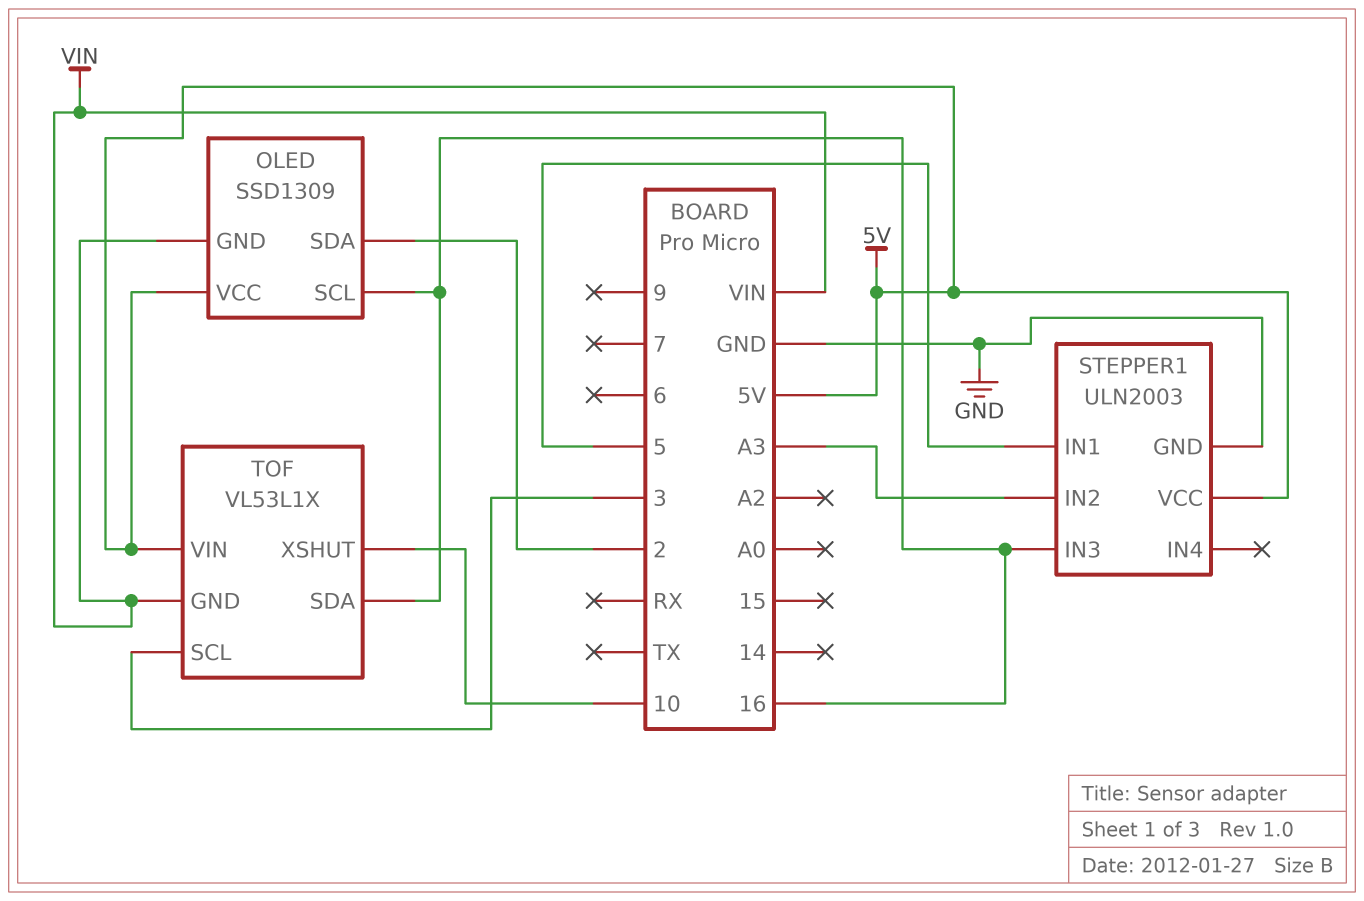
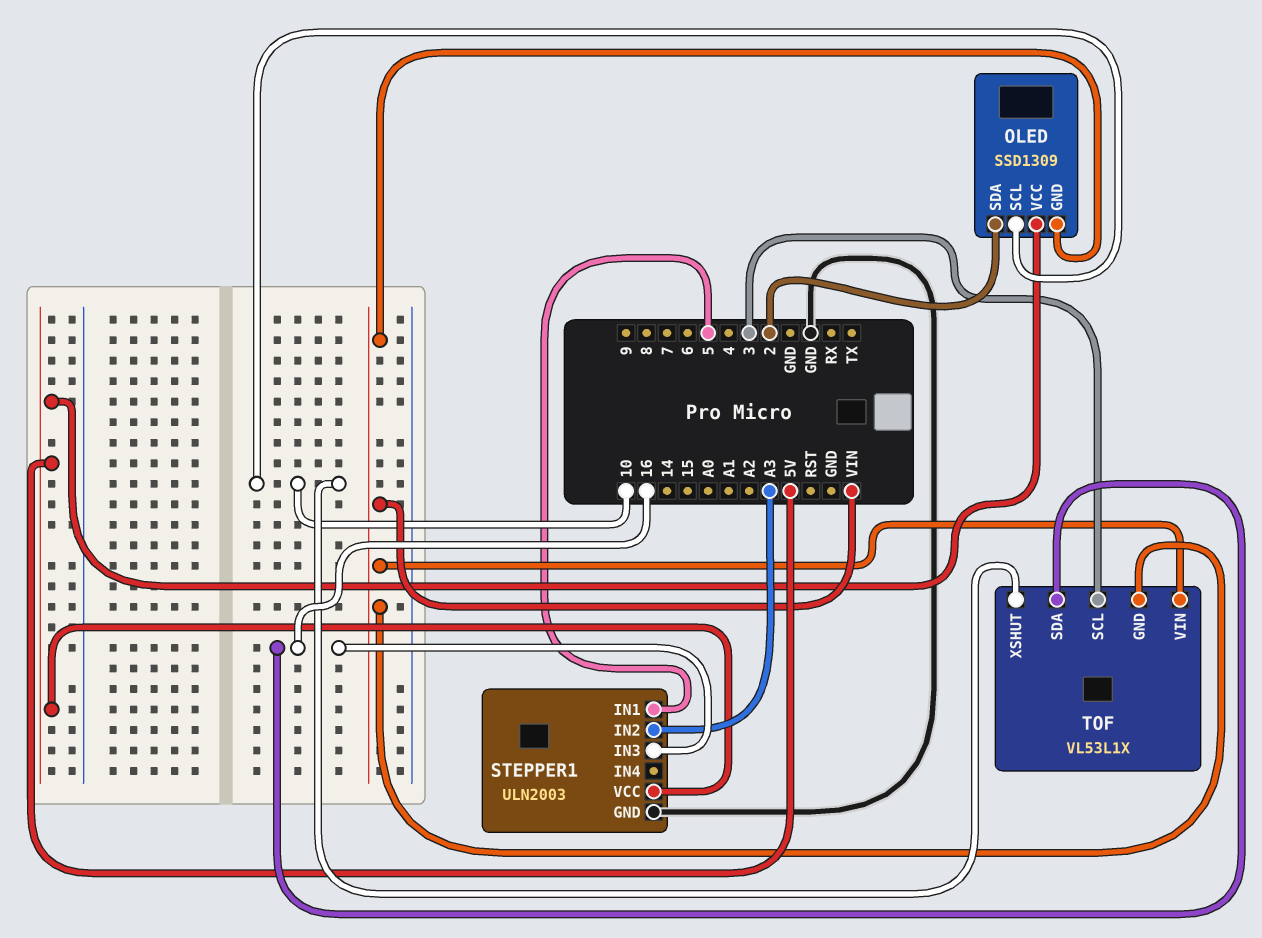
OLED pin SCL: 16 -> 10
TOF pin VIN: 5V -> VIN

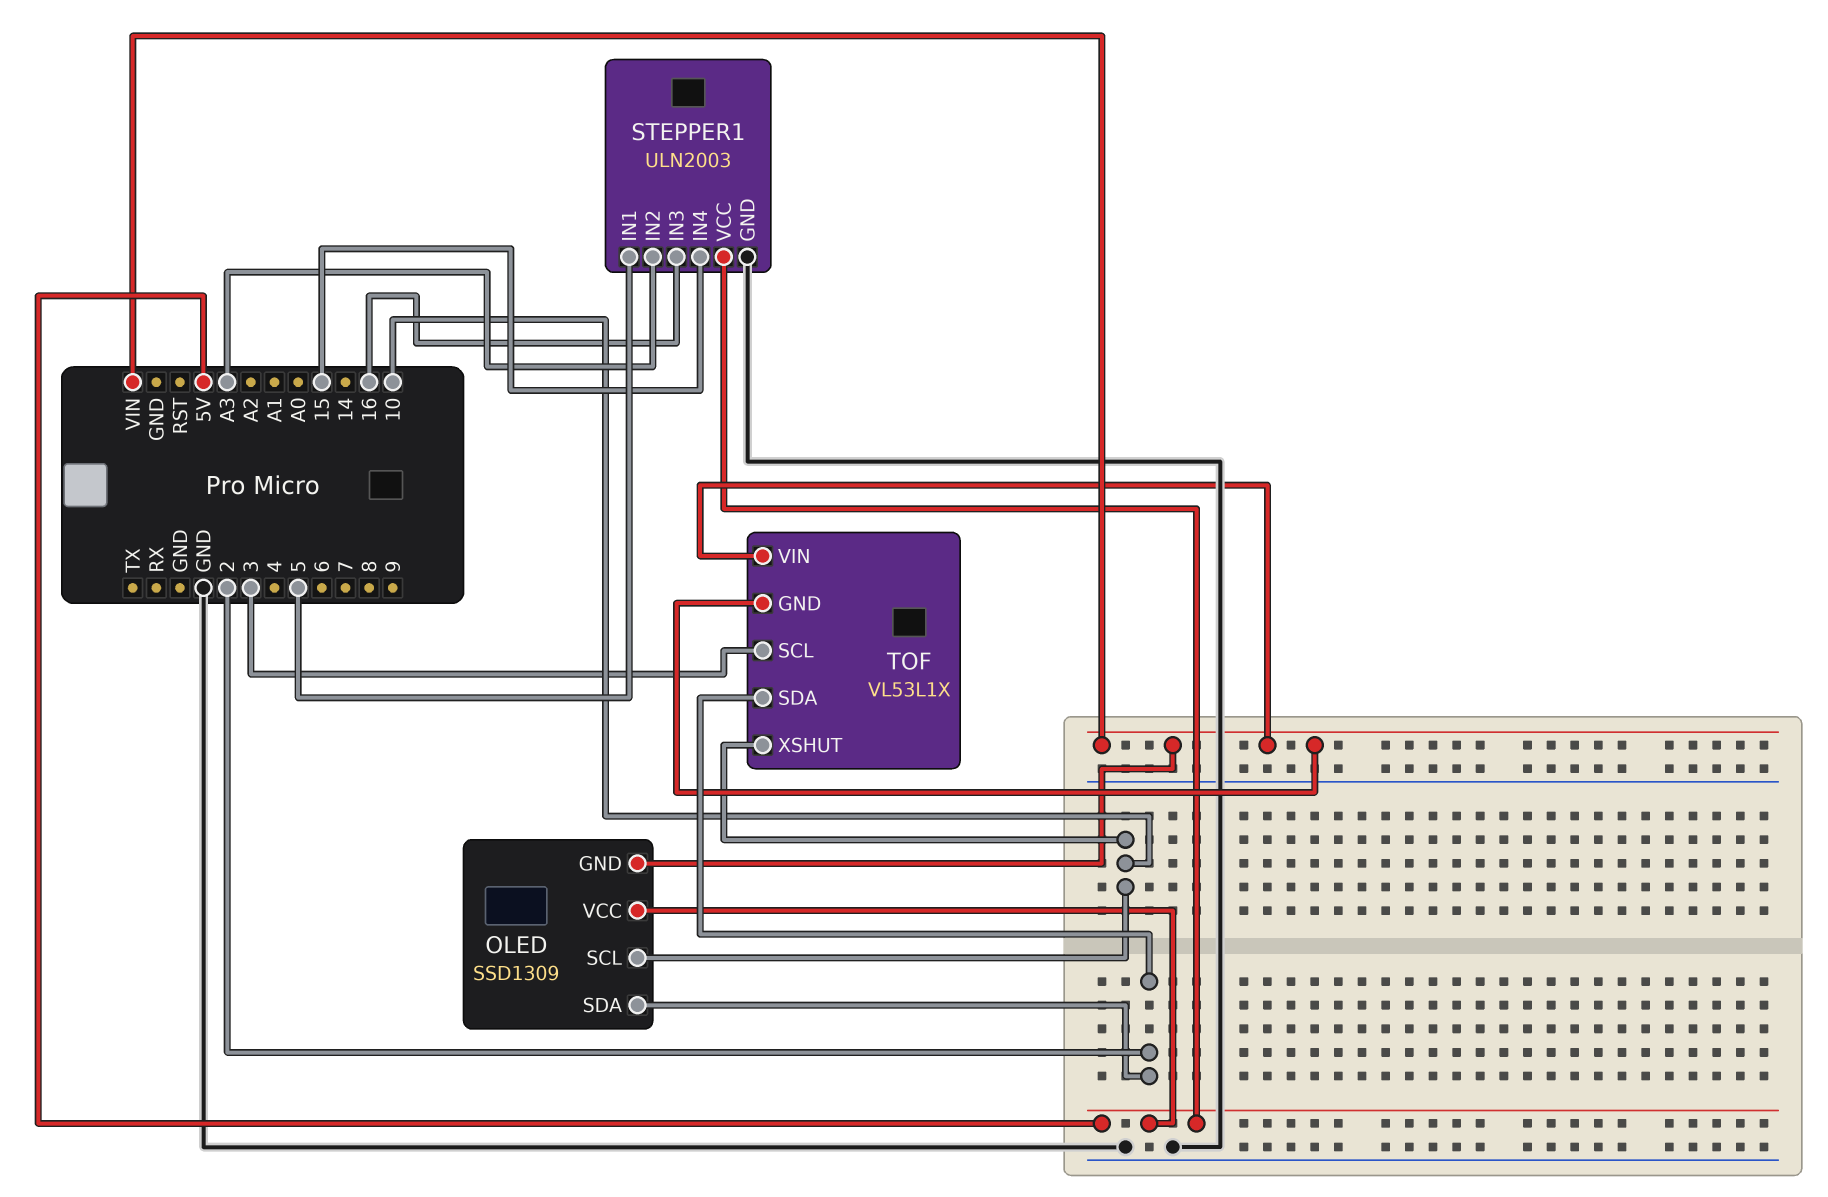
STEPPER1 pin IN4: none -> 15
TOF pin SDA: 16 -> 2

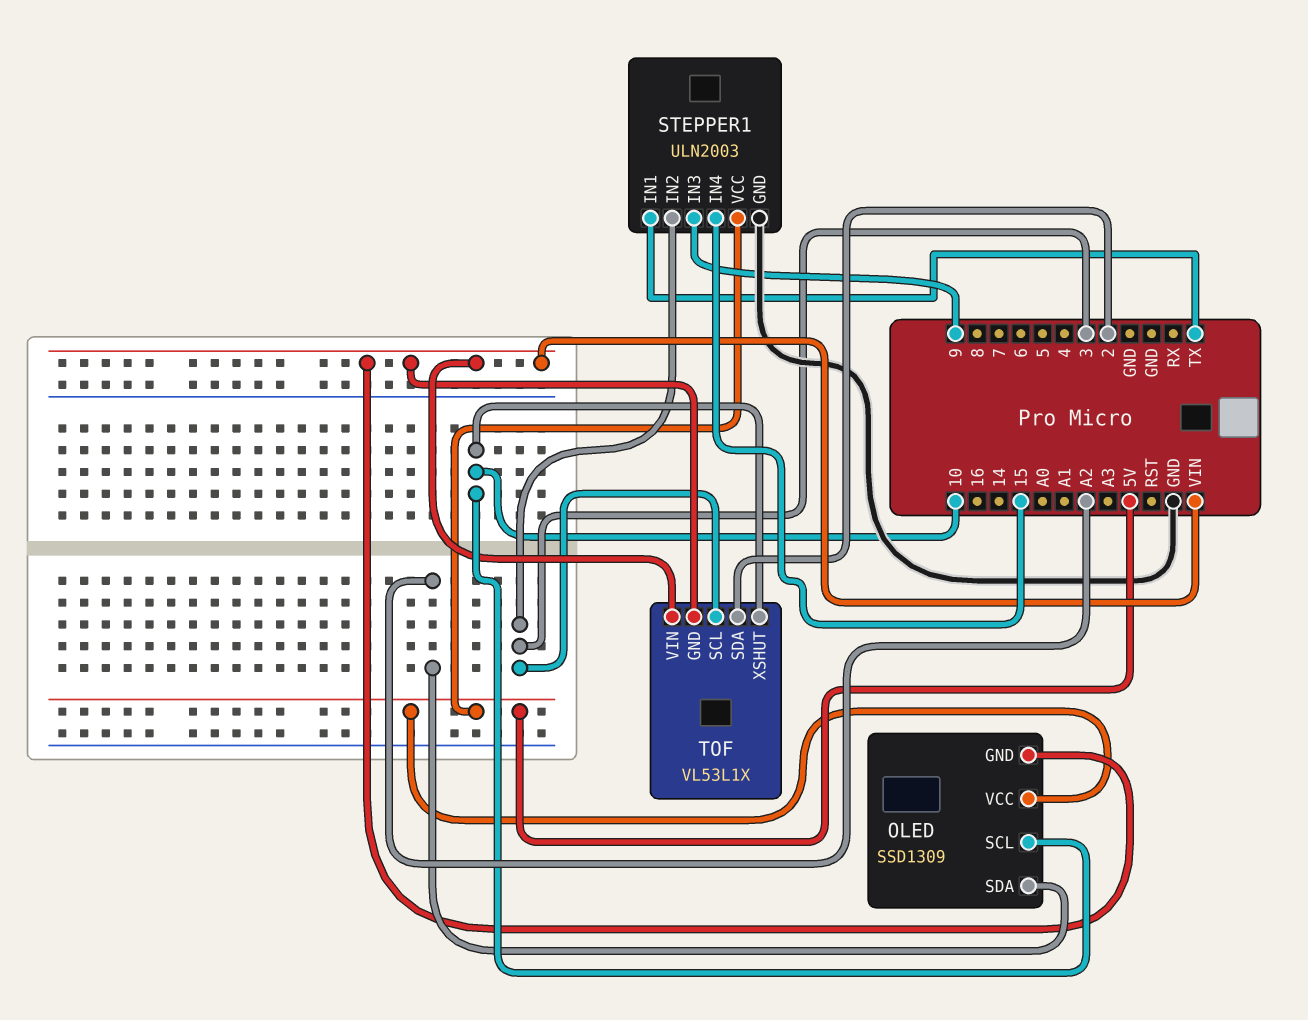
OLED pin SDA: 2 -> A2
STEPPER1 pin IN1: 5 -> TX
STEPPER1 pin IN2: A3 -> 3
STEPPER1 pin IN3: 16 -> 9

